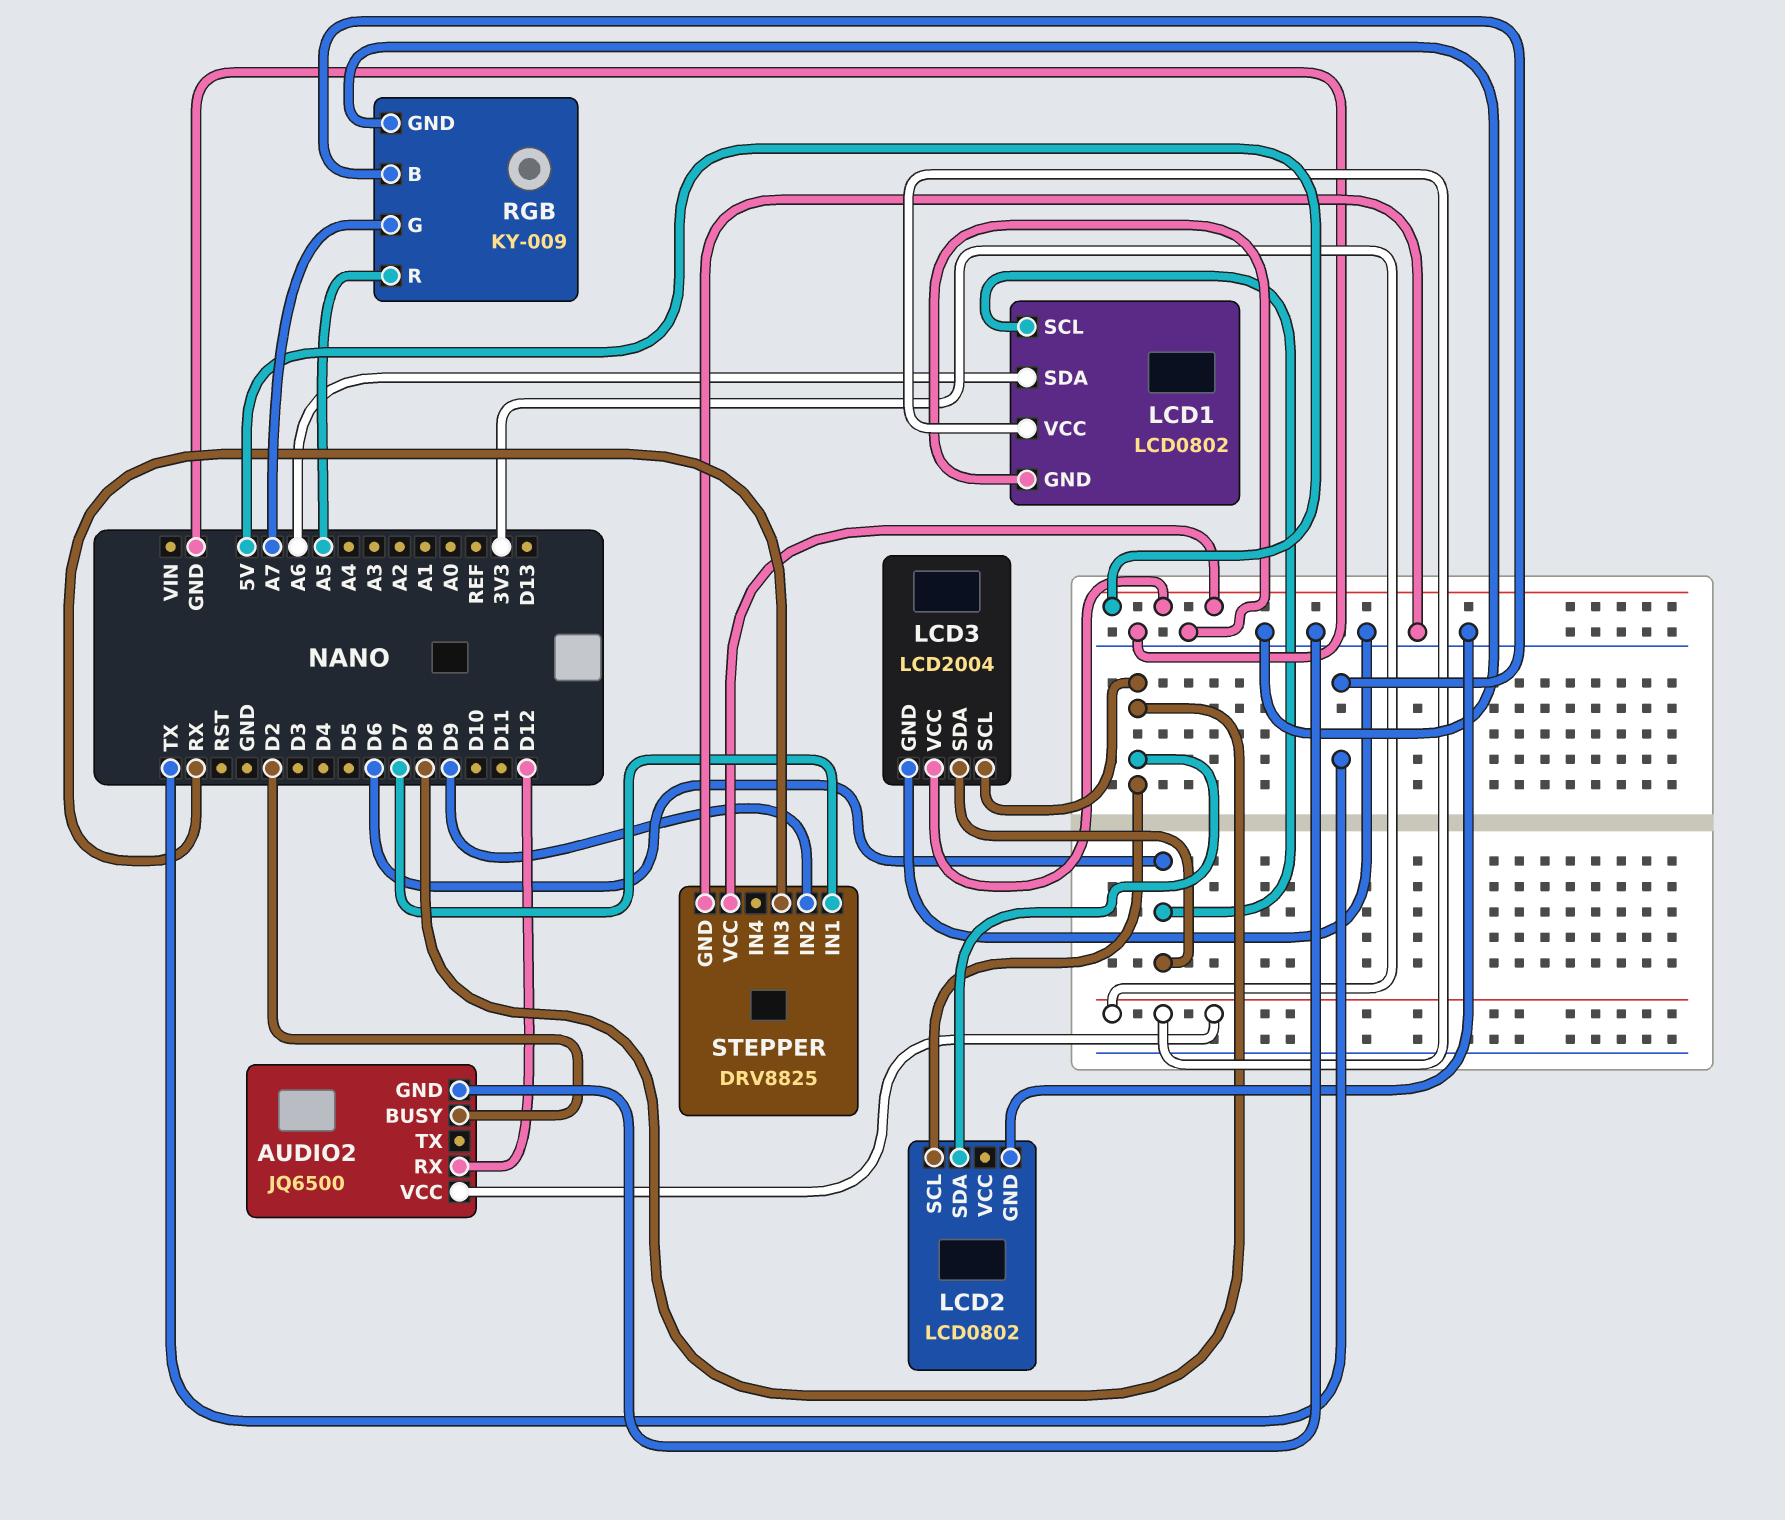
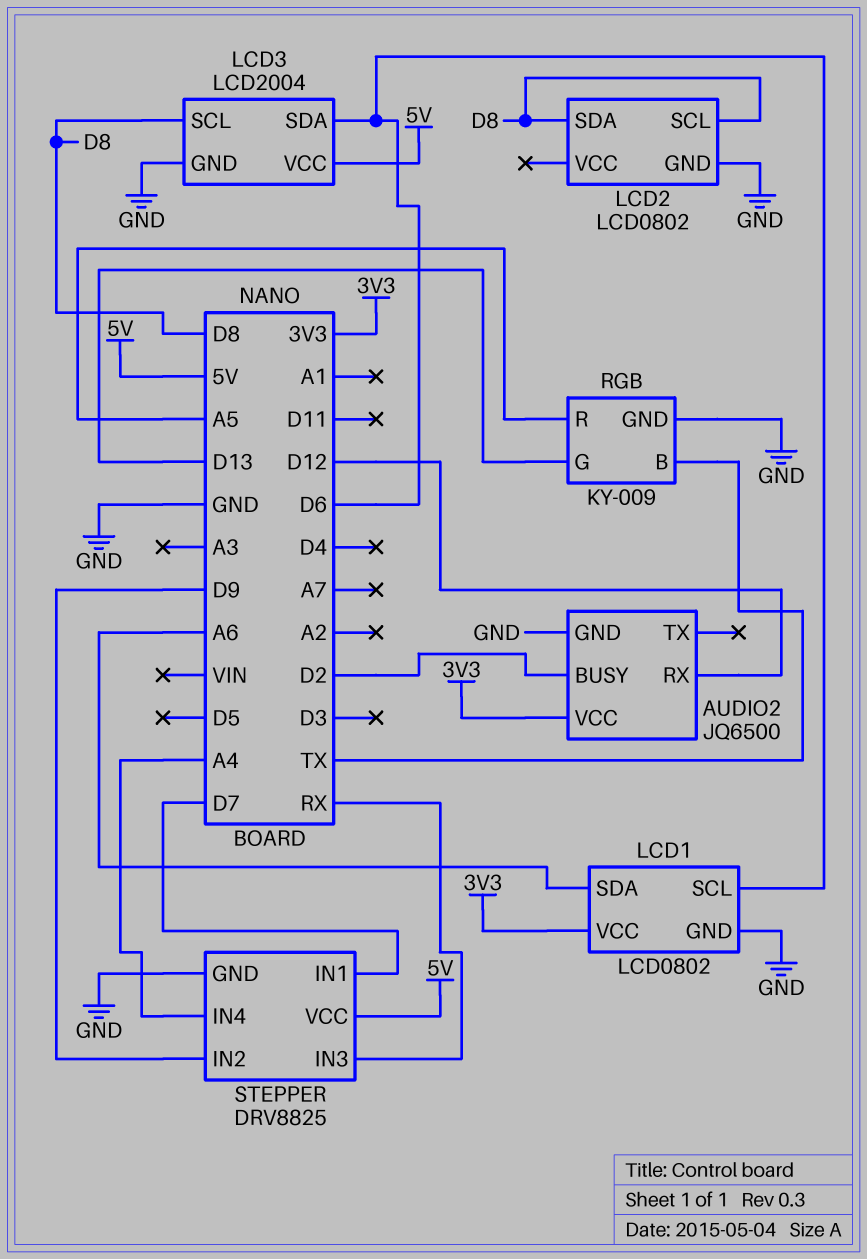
RGB pin G: A7 -> D13
STEPPER pin IN4: none -> A4

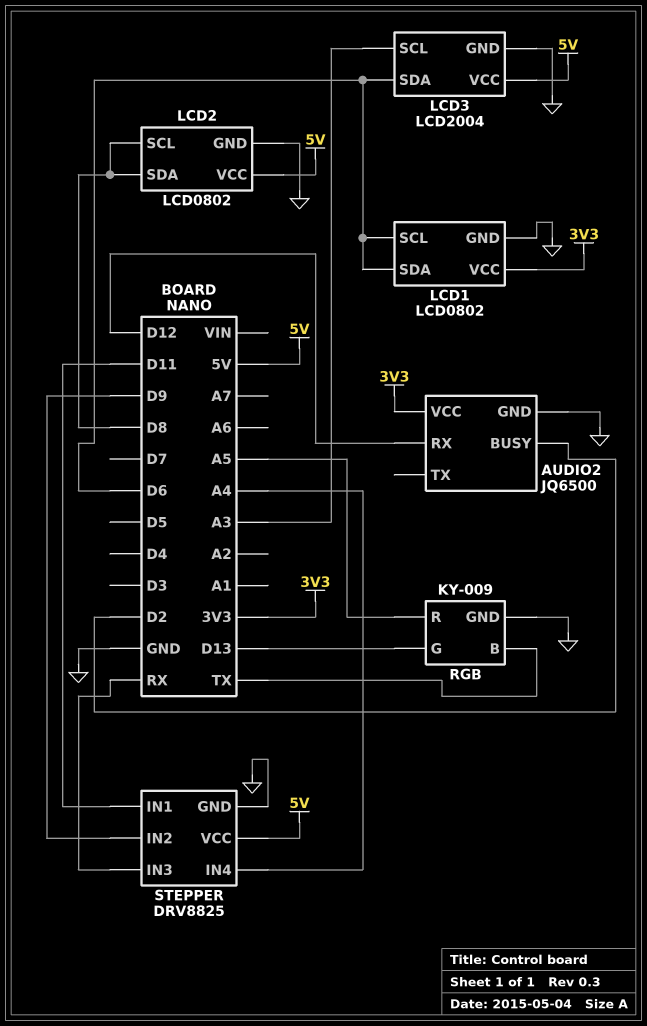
LCD1 pin SDA: A6 -> D6
LCD2 pin VCC: none -> 5V
LCD3 pin SCL: D8 -> A3
STEPPER pin IN1: D7 -> D11

